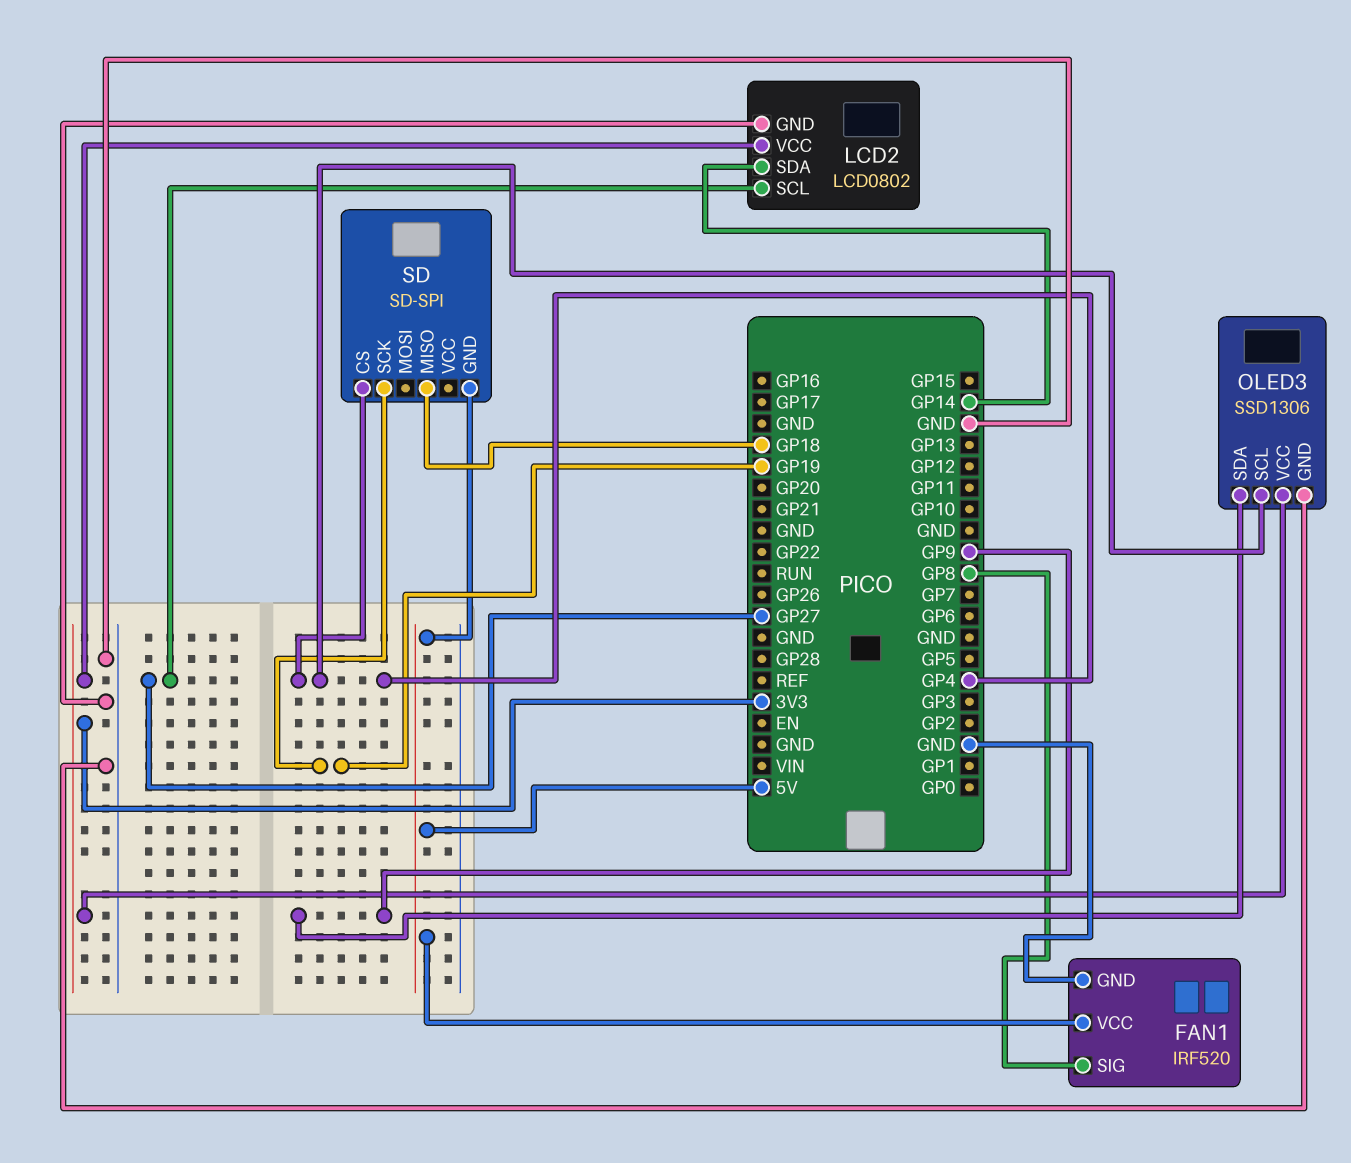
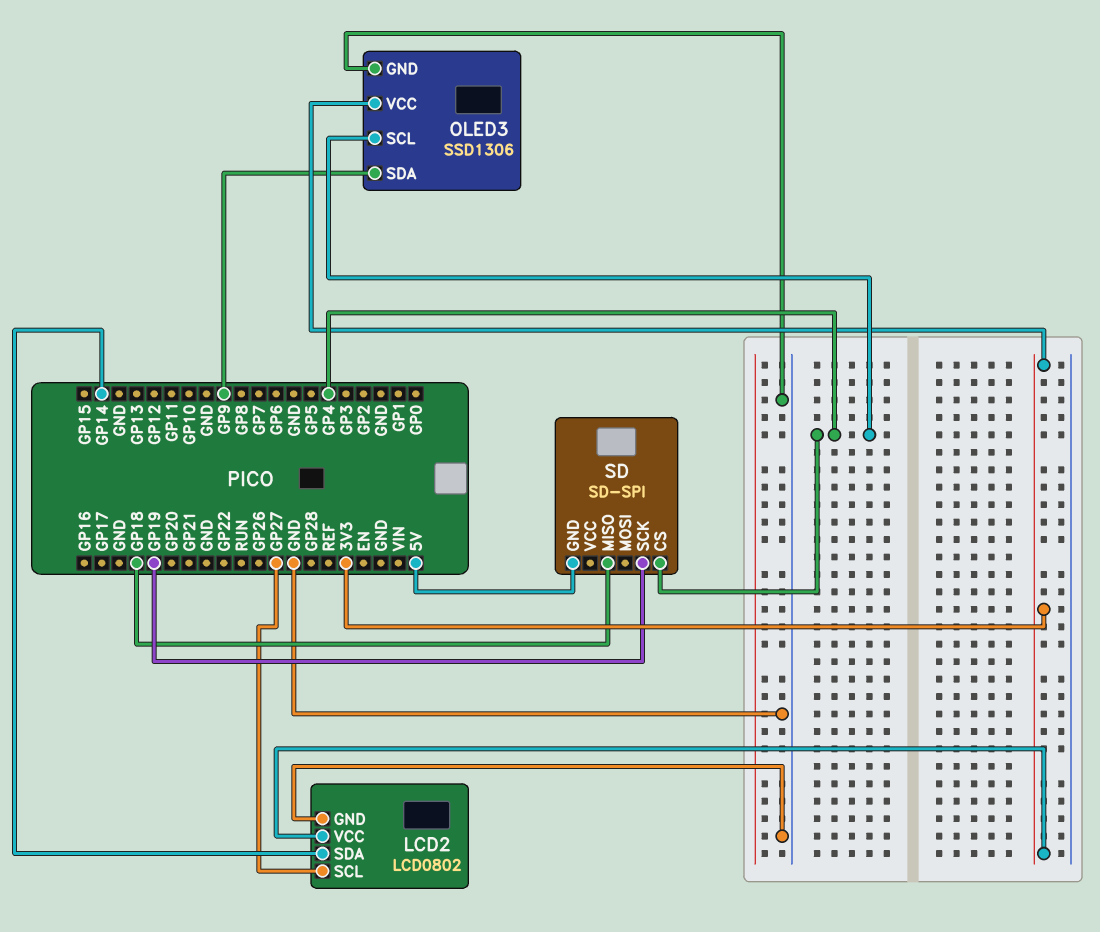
FAN1: IRF520 -> none
FAN1 pin GND: GND -> none
FAN1 pin SIG: GP8 -> none
FAN1 pin VCC: 5V -> none

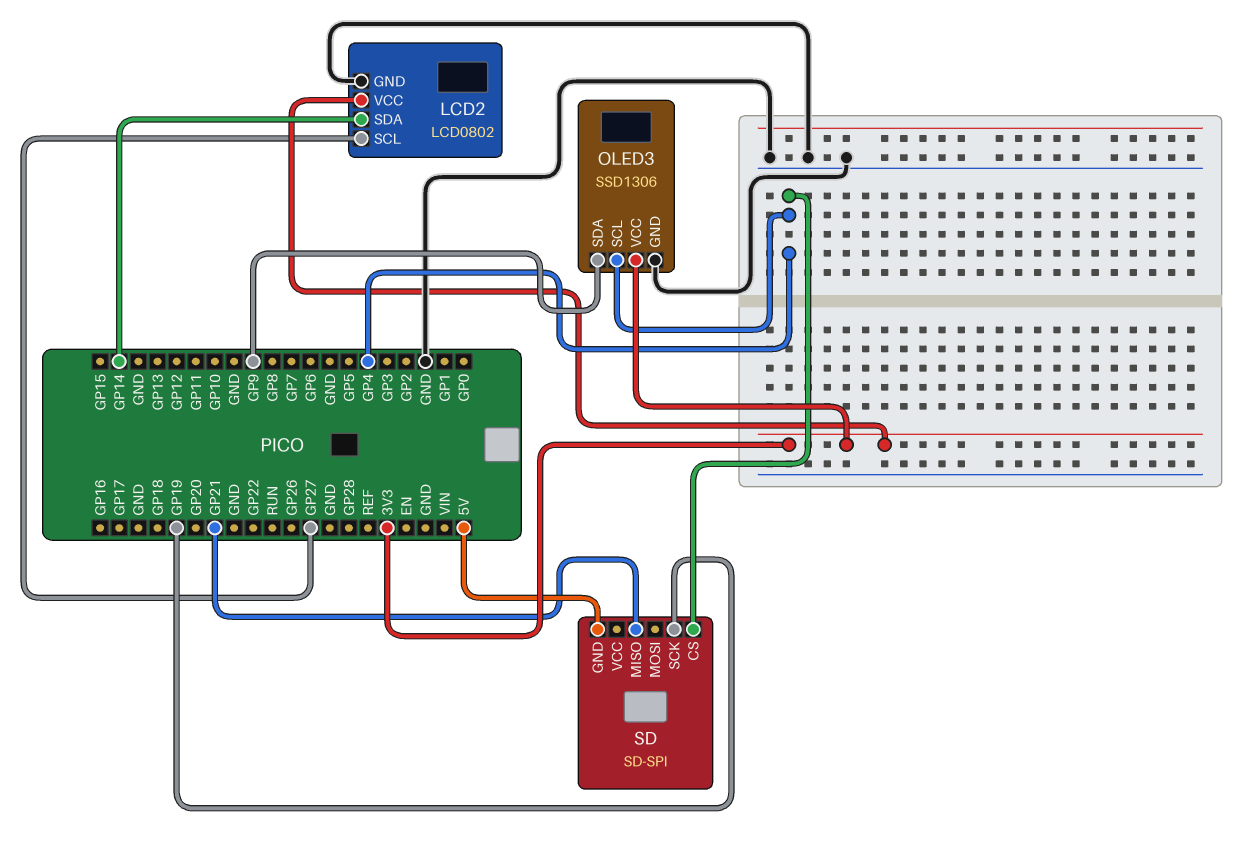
SD pin MISO: GP18 -> GP21

